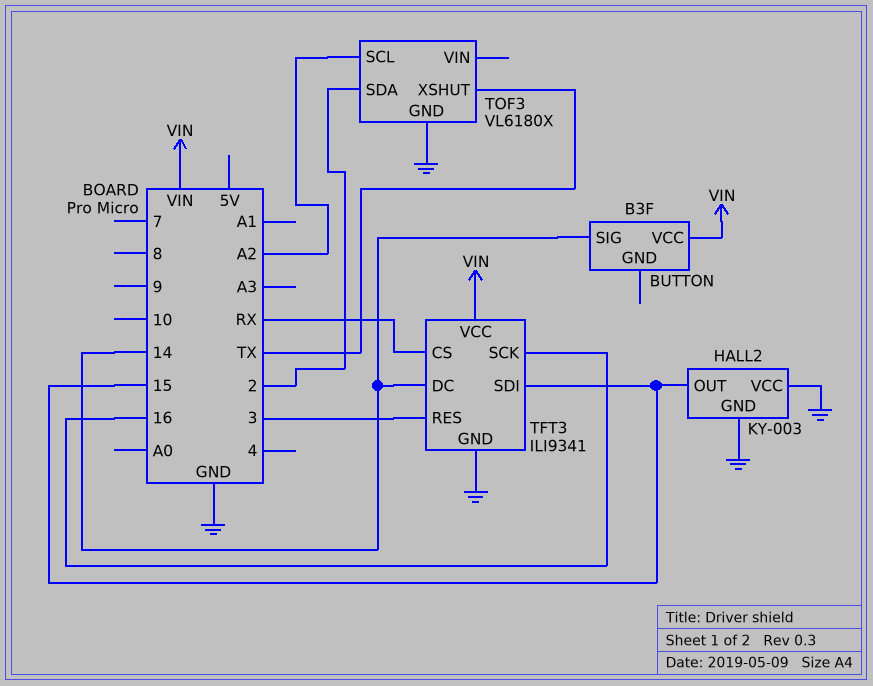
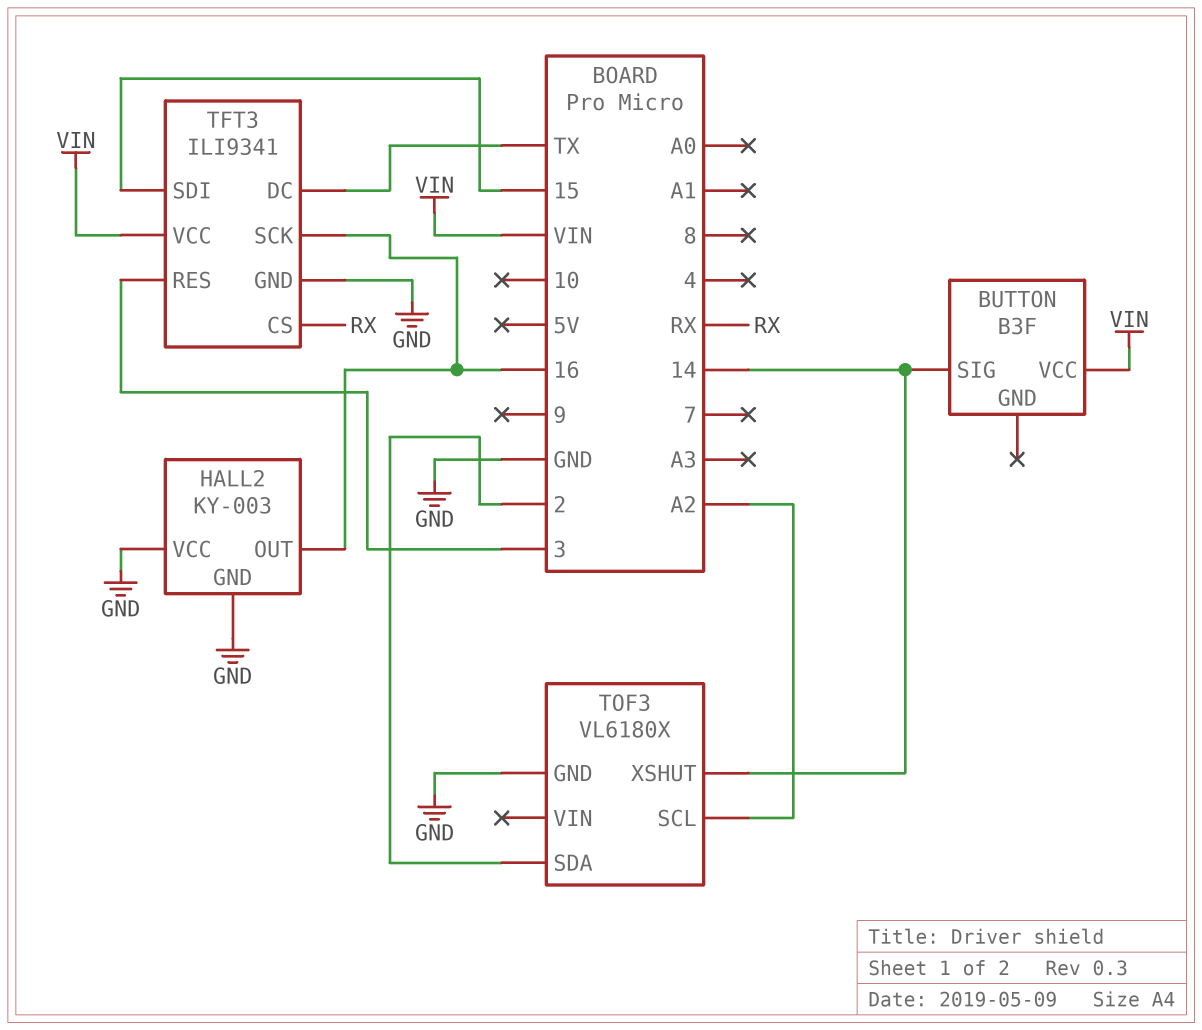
HALL2 pin OUT: 15 -> 16
TFT3 pin DC: 14 -> TX
TOF3 pin XSHUT: TX -> 14

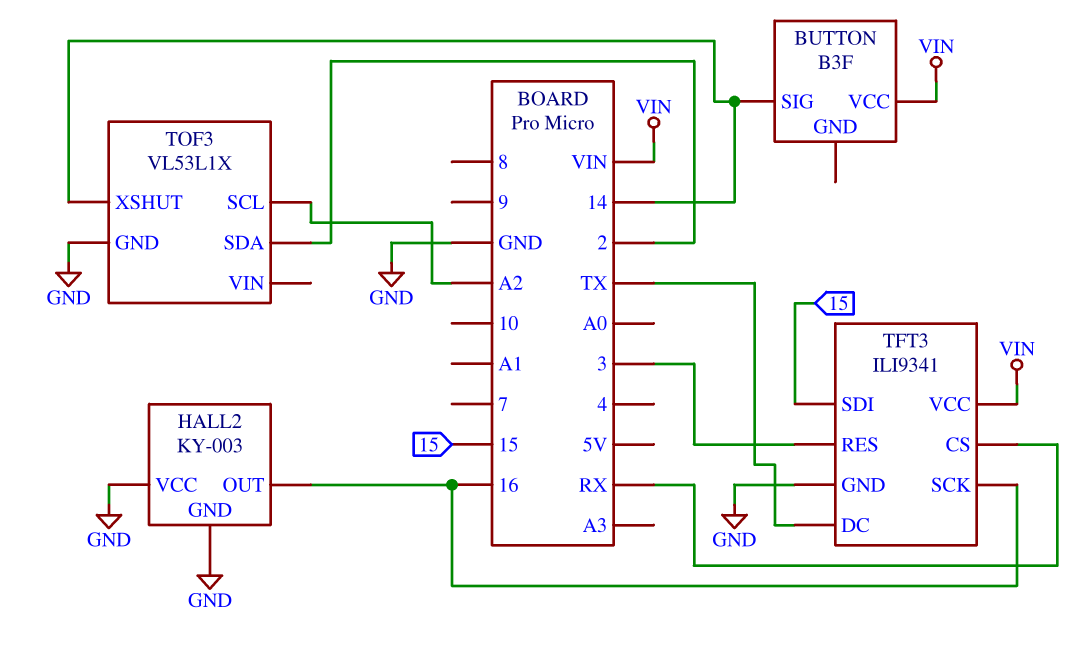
TOF3: VL6180X -> VL53L1X

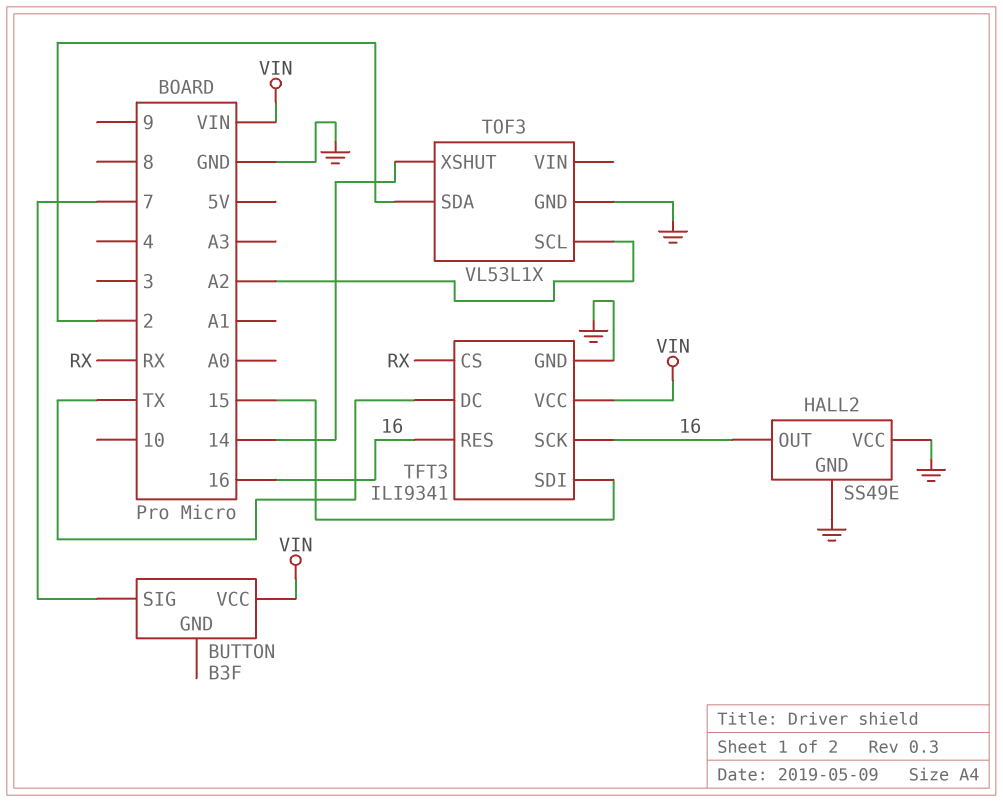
BUTTON pin SIG: 14 -> 7
HALL2: KY-003 -> SS49E
TFT3 pin RES: 3 -> 16

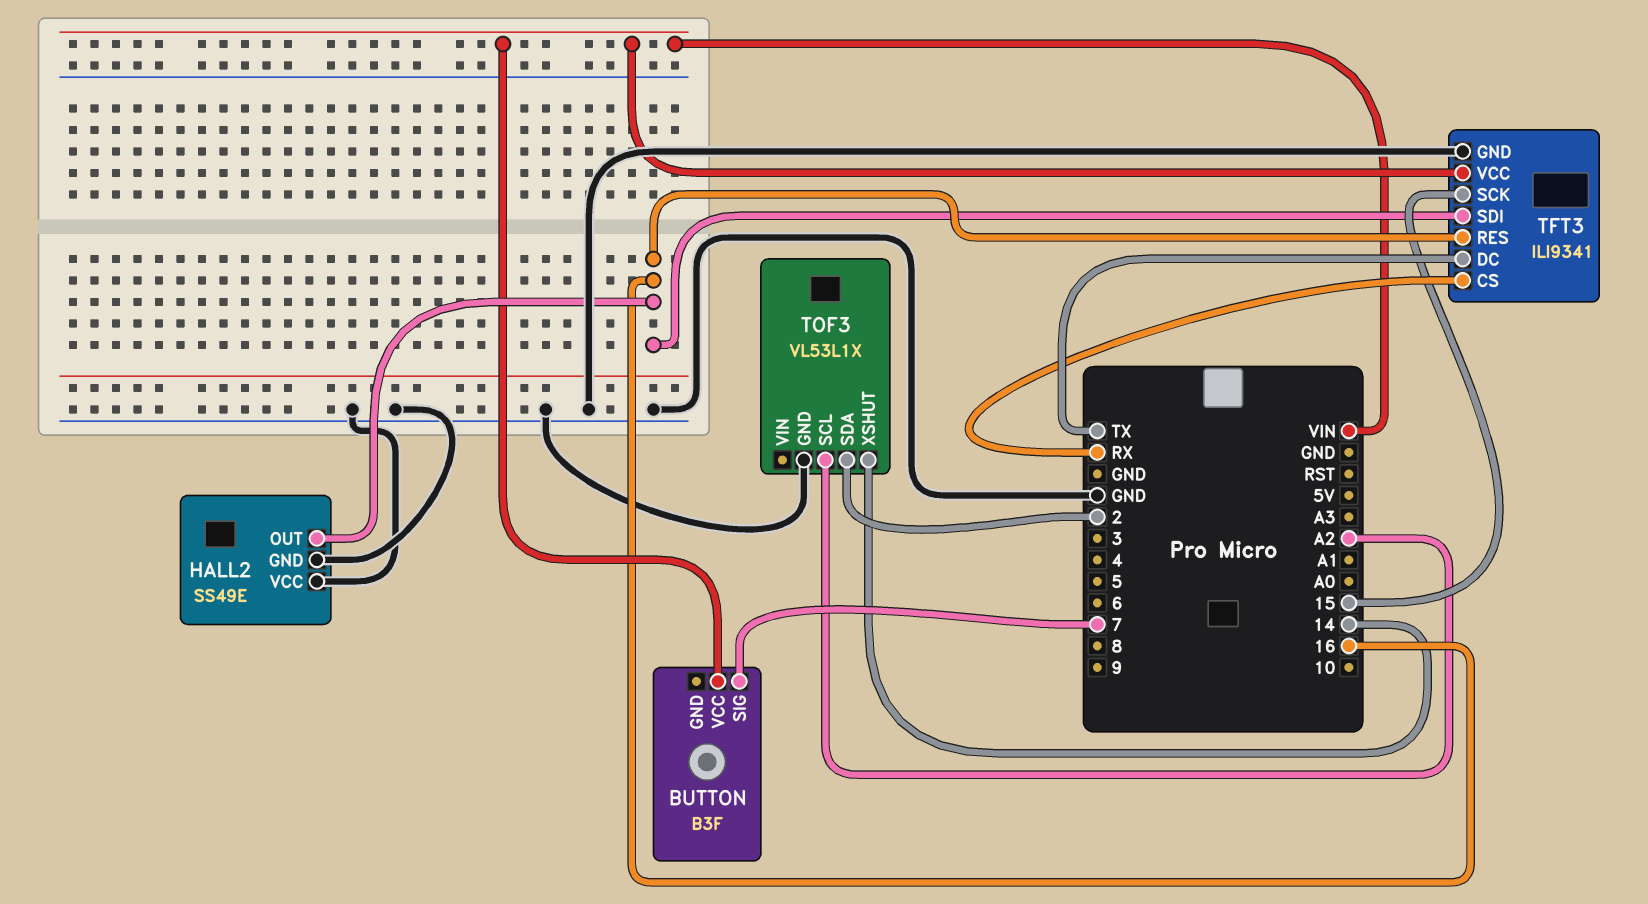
TFT3 pin SCK: 16 -> 15
TFT3 pin SDI: 15 -> 16

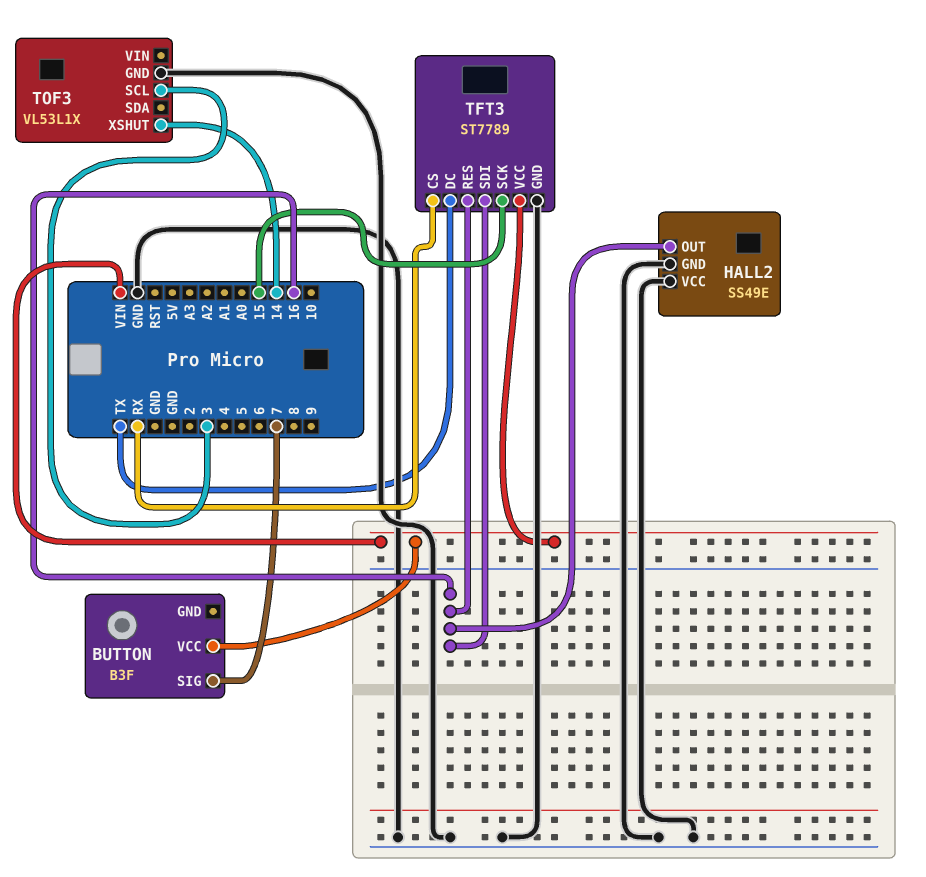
TFT3: ILI9341 -> ST7789
TOF3 pin SCL: A2 -> 3
TOF3 pin SDA: 2 -> none

